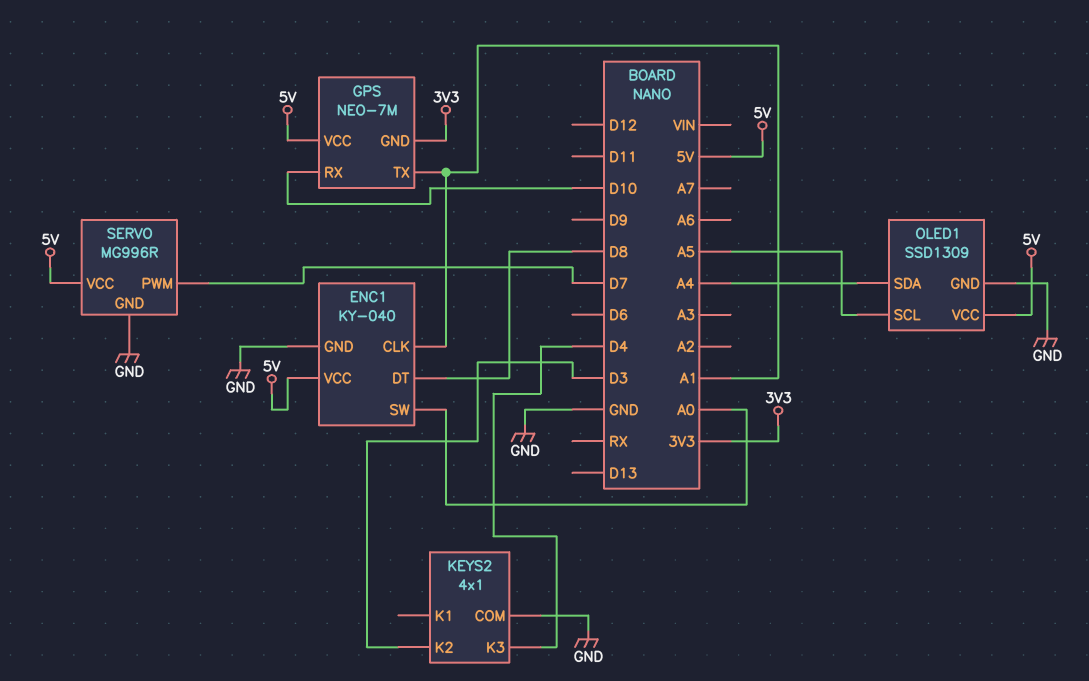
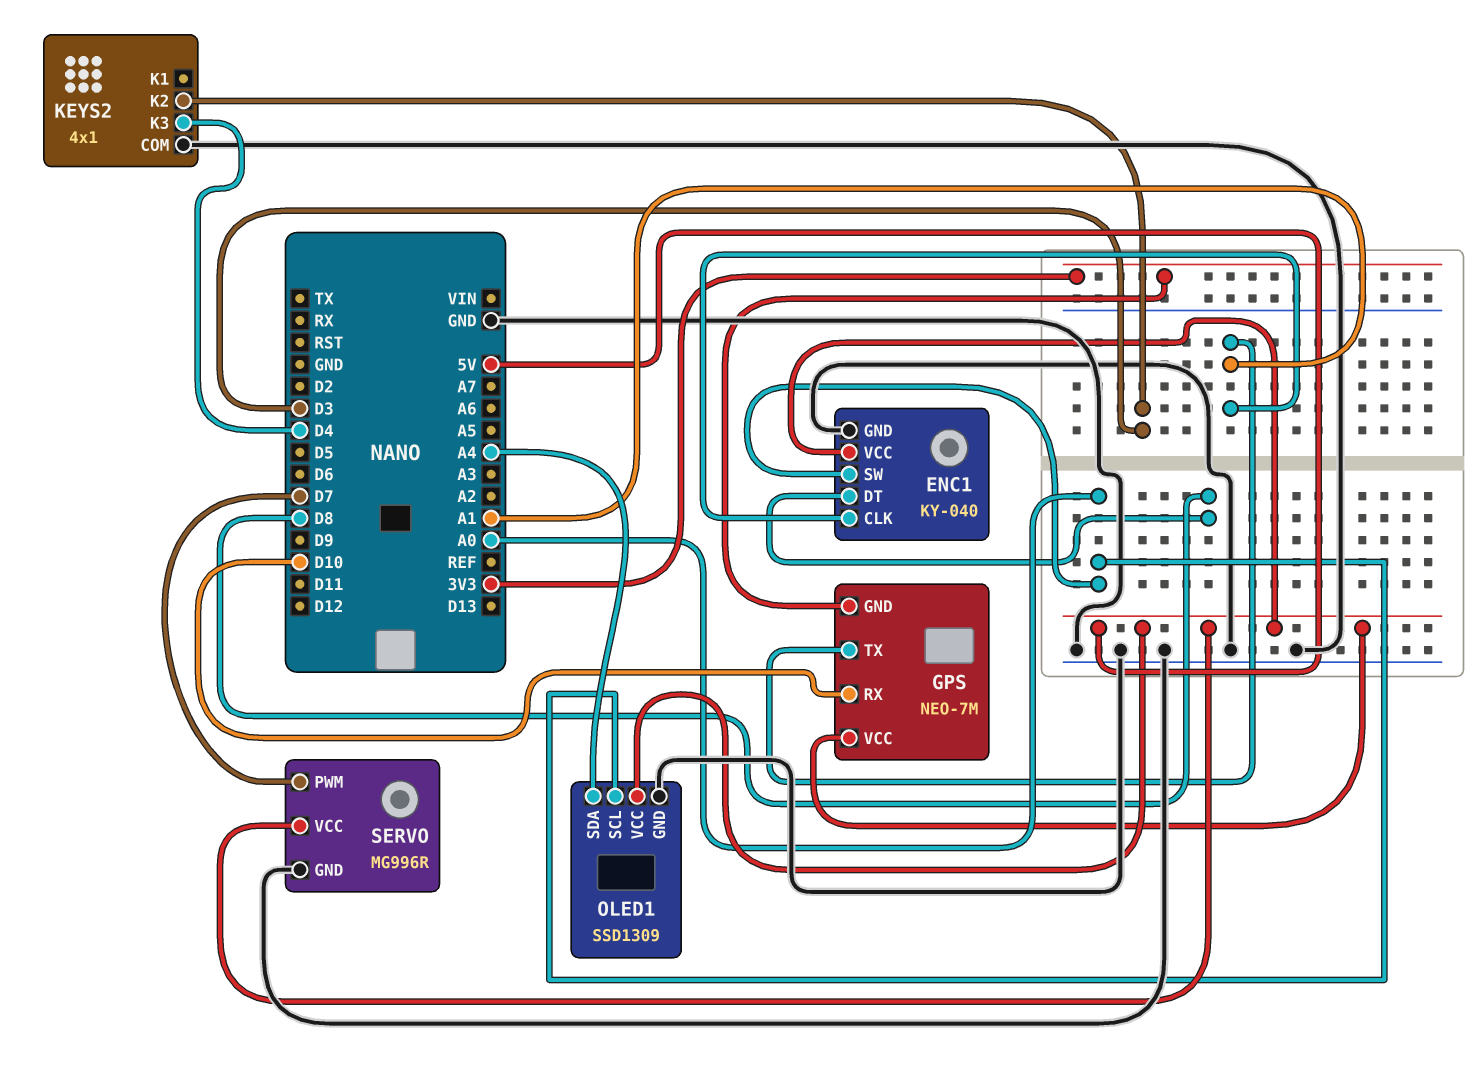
OLED1 pin SCL: A5 -> A0

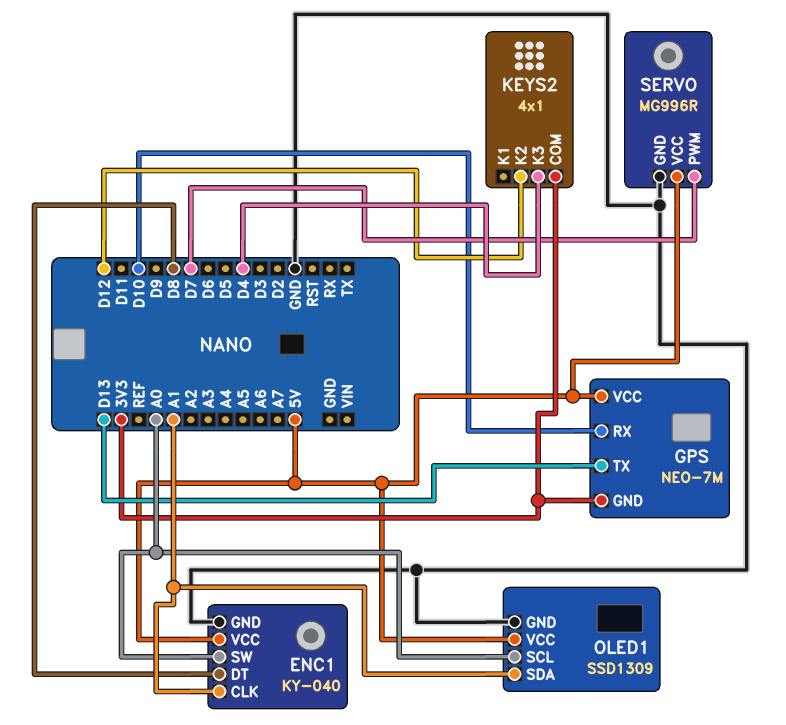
GPS pin TX: A1 -> D13
KEYS2 pin COM: GND -> 3V3
KEYS2 pin K2: D3 -> D12
OLED1 pin SDA: A4 -> A1

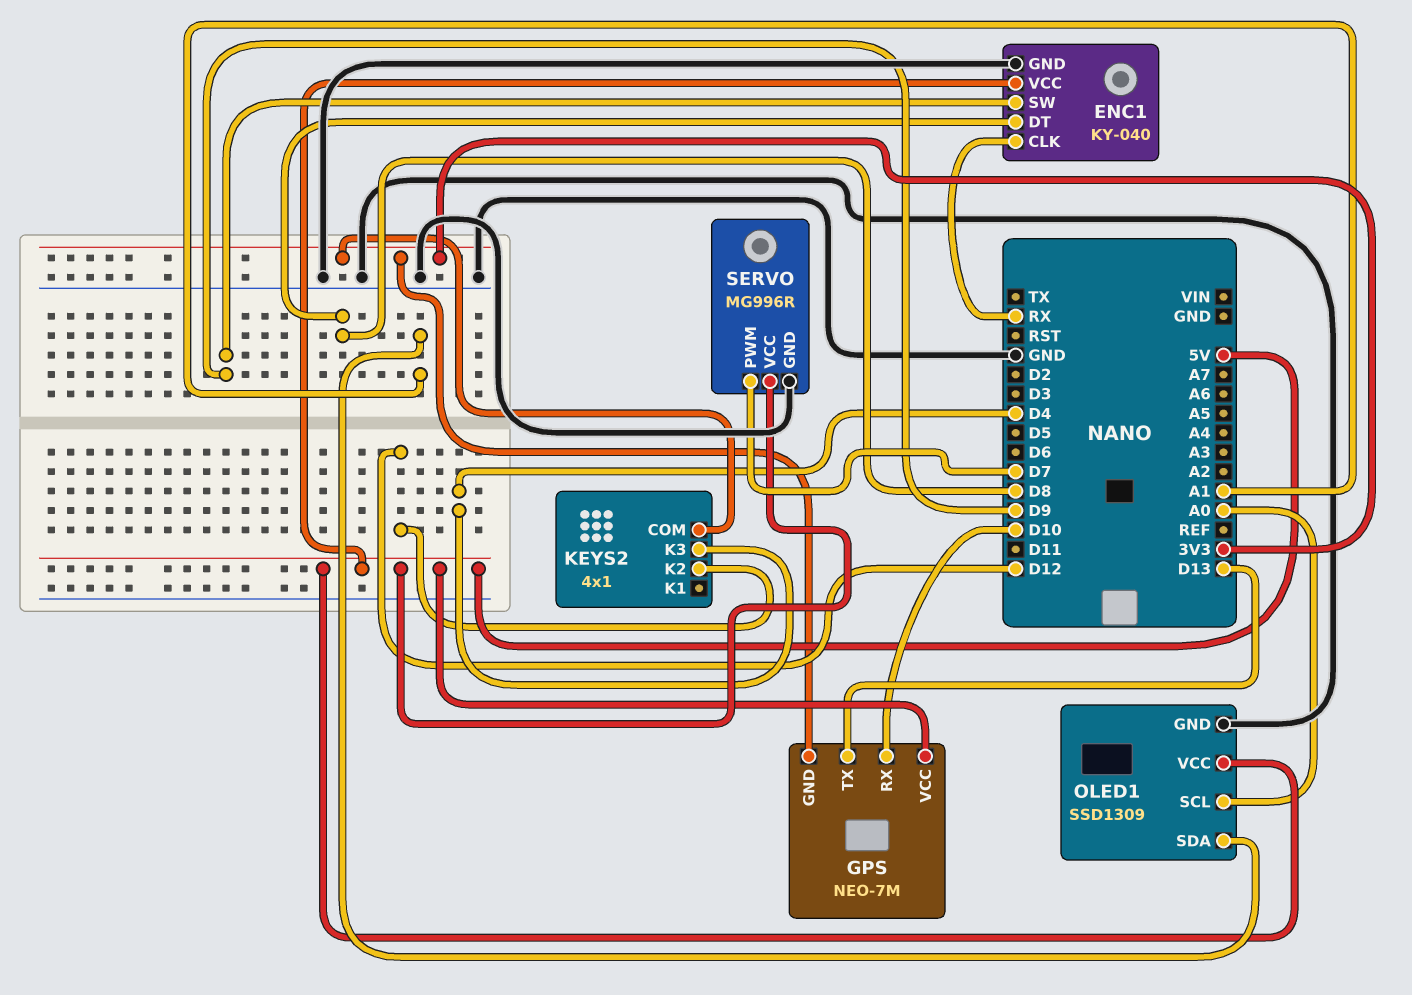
ENC1 pin CLK: A1 -> RX
ENC1 pin SW: A0 -> D9

